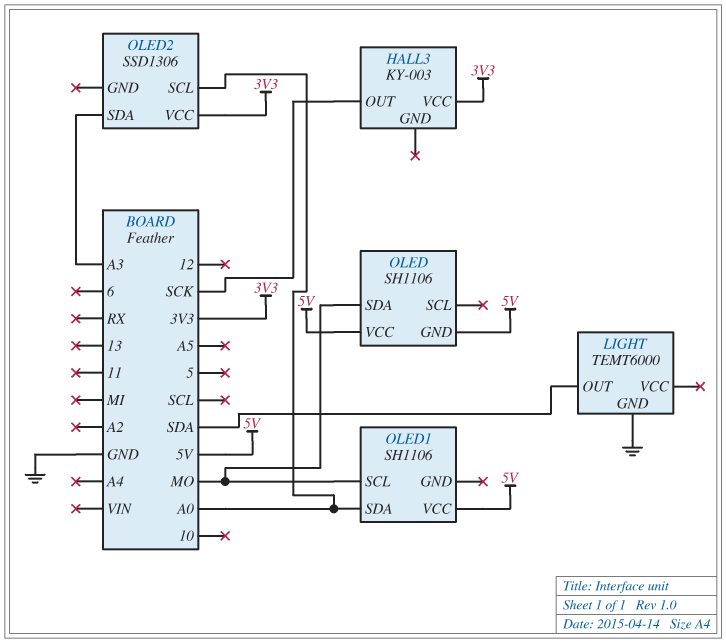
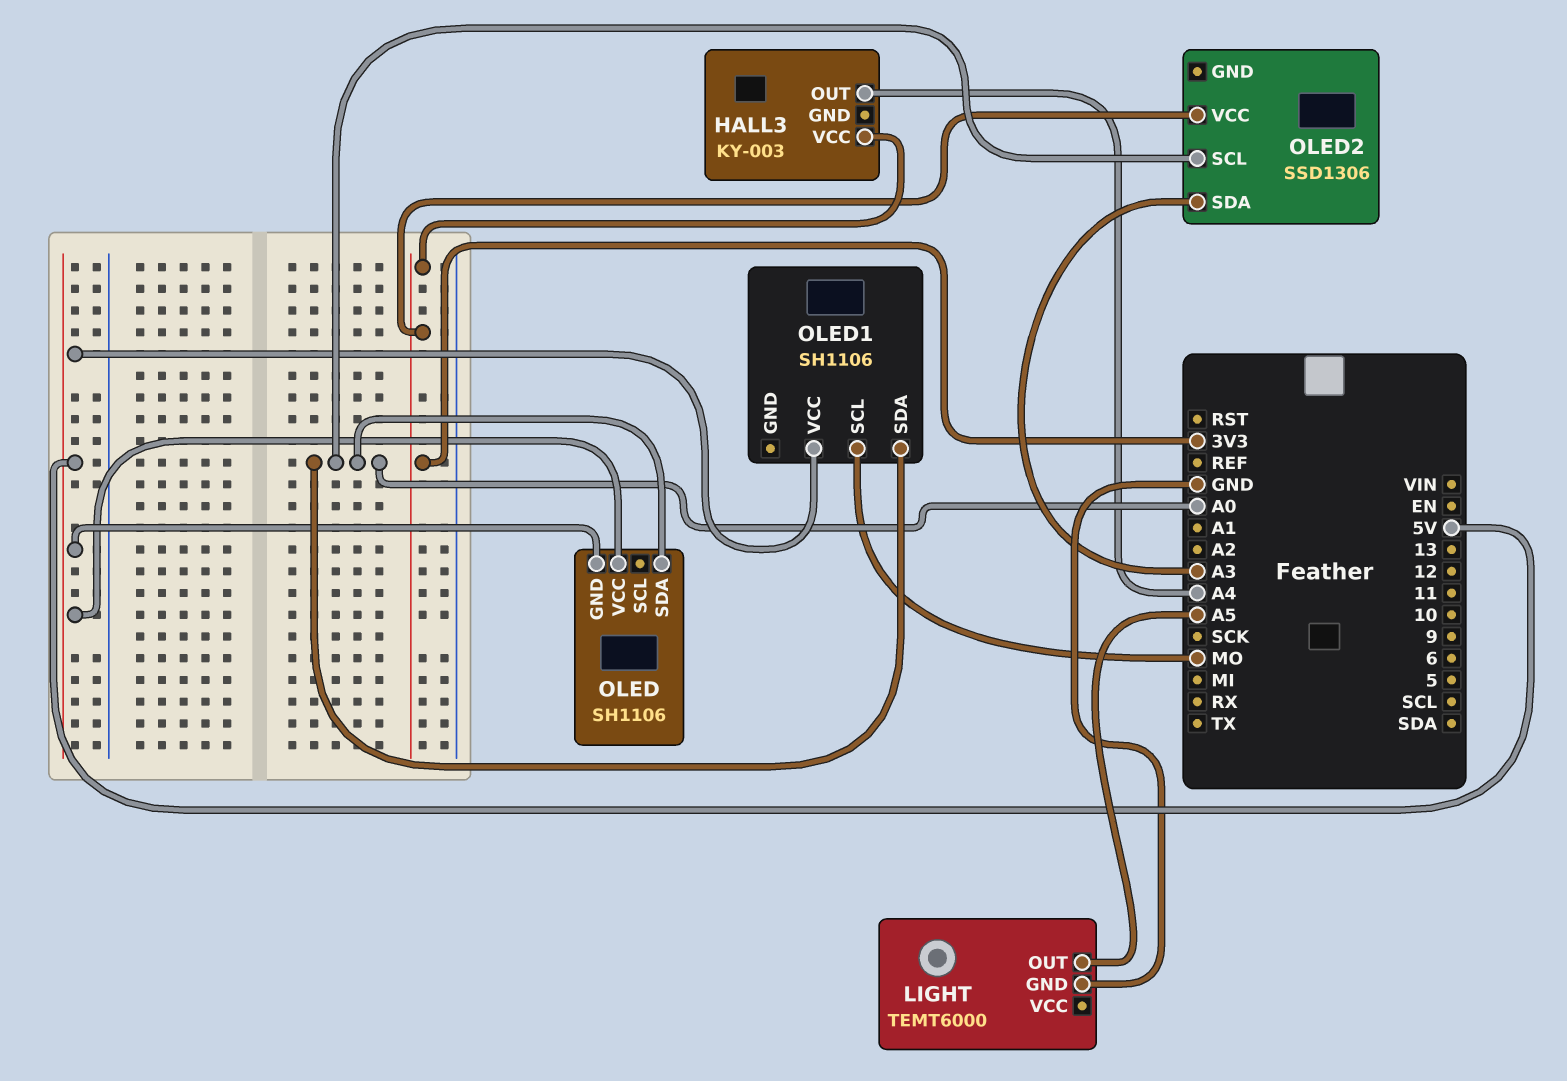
HALL3 pin OUT: SCK -> A4
LIGHT pin OUT: SDA -> A5
OLED pin SDA: MO -> A0

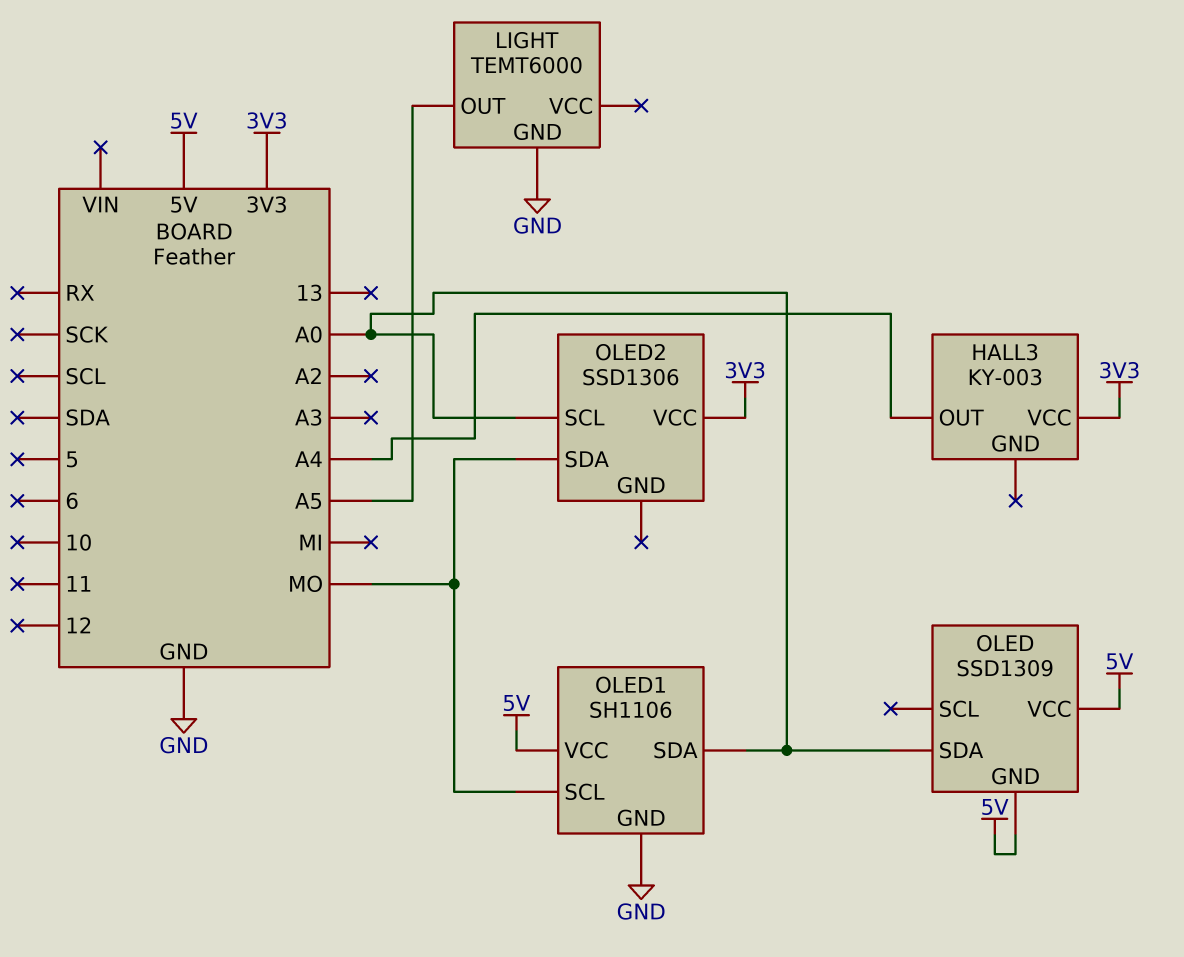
OLED: SH1106 -> SSD1309
OLED1 pin GND: none -> GND
OLED2 pin SDA: A3 -> MO

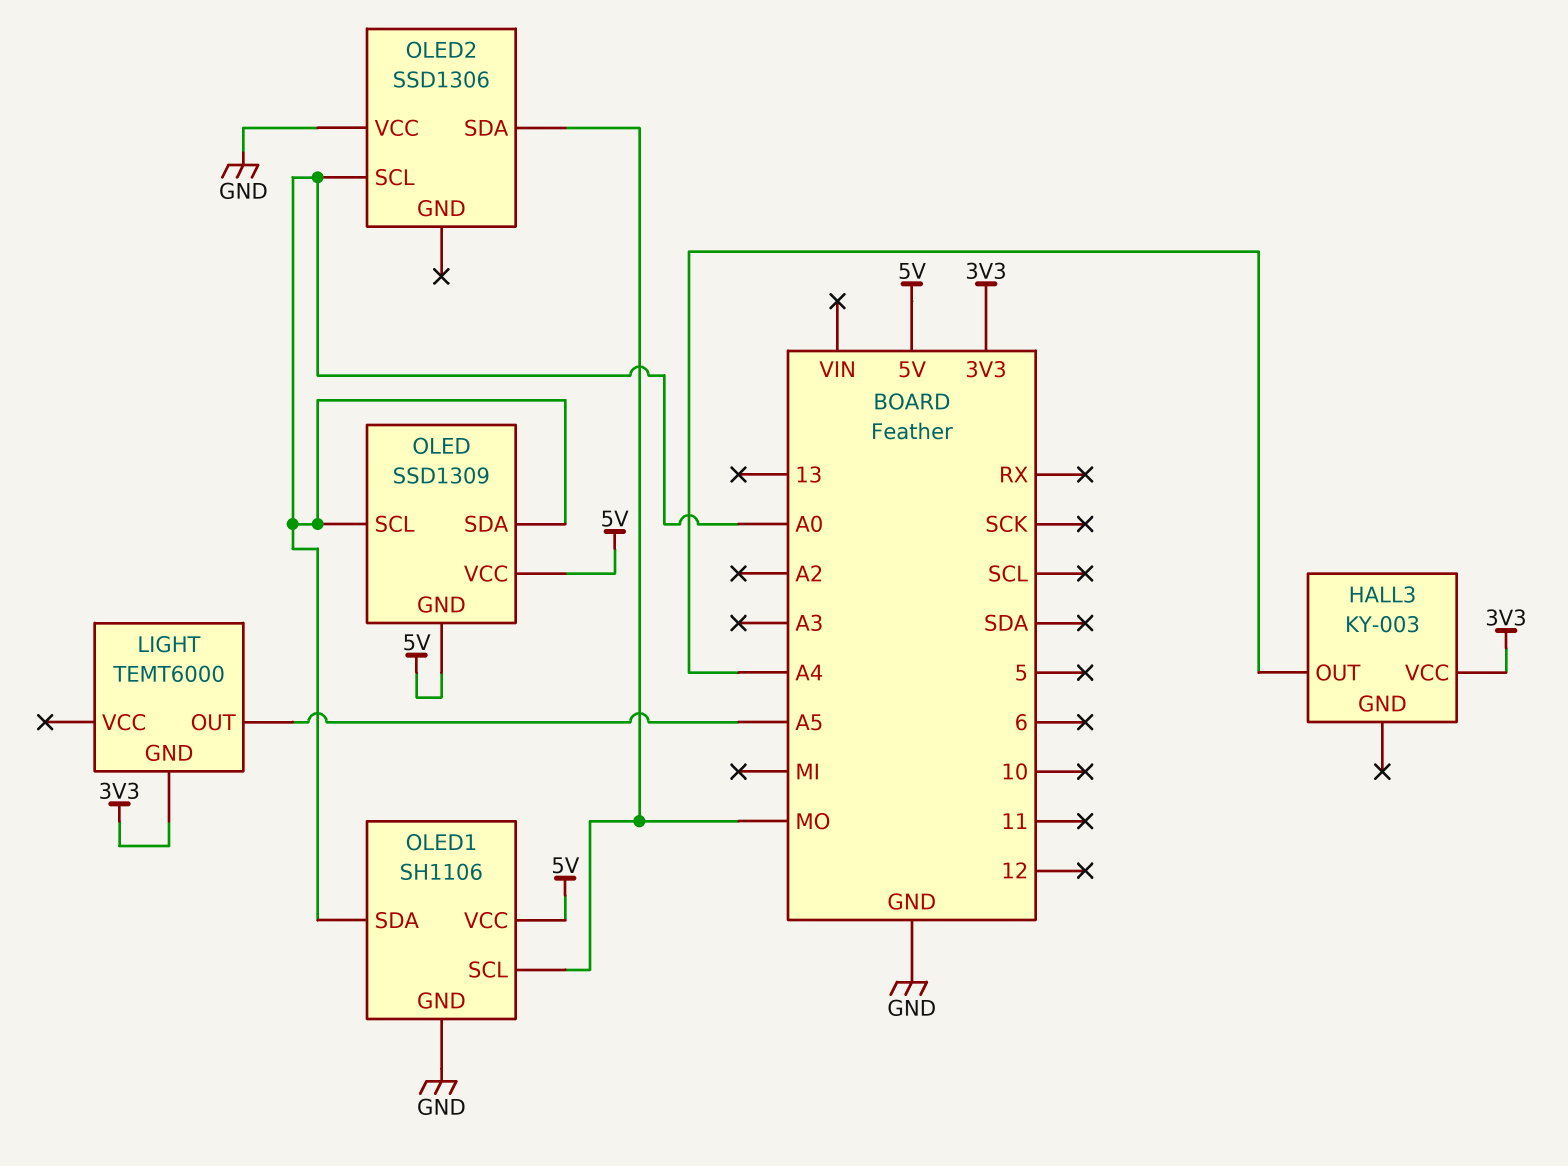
LIGHT pin GND: GND -> 3V3
OLED pin SCL: none -> A0
OLED2 pin VCC: 3V3 -> GND

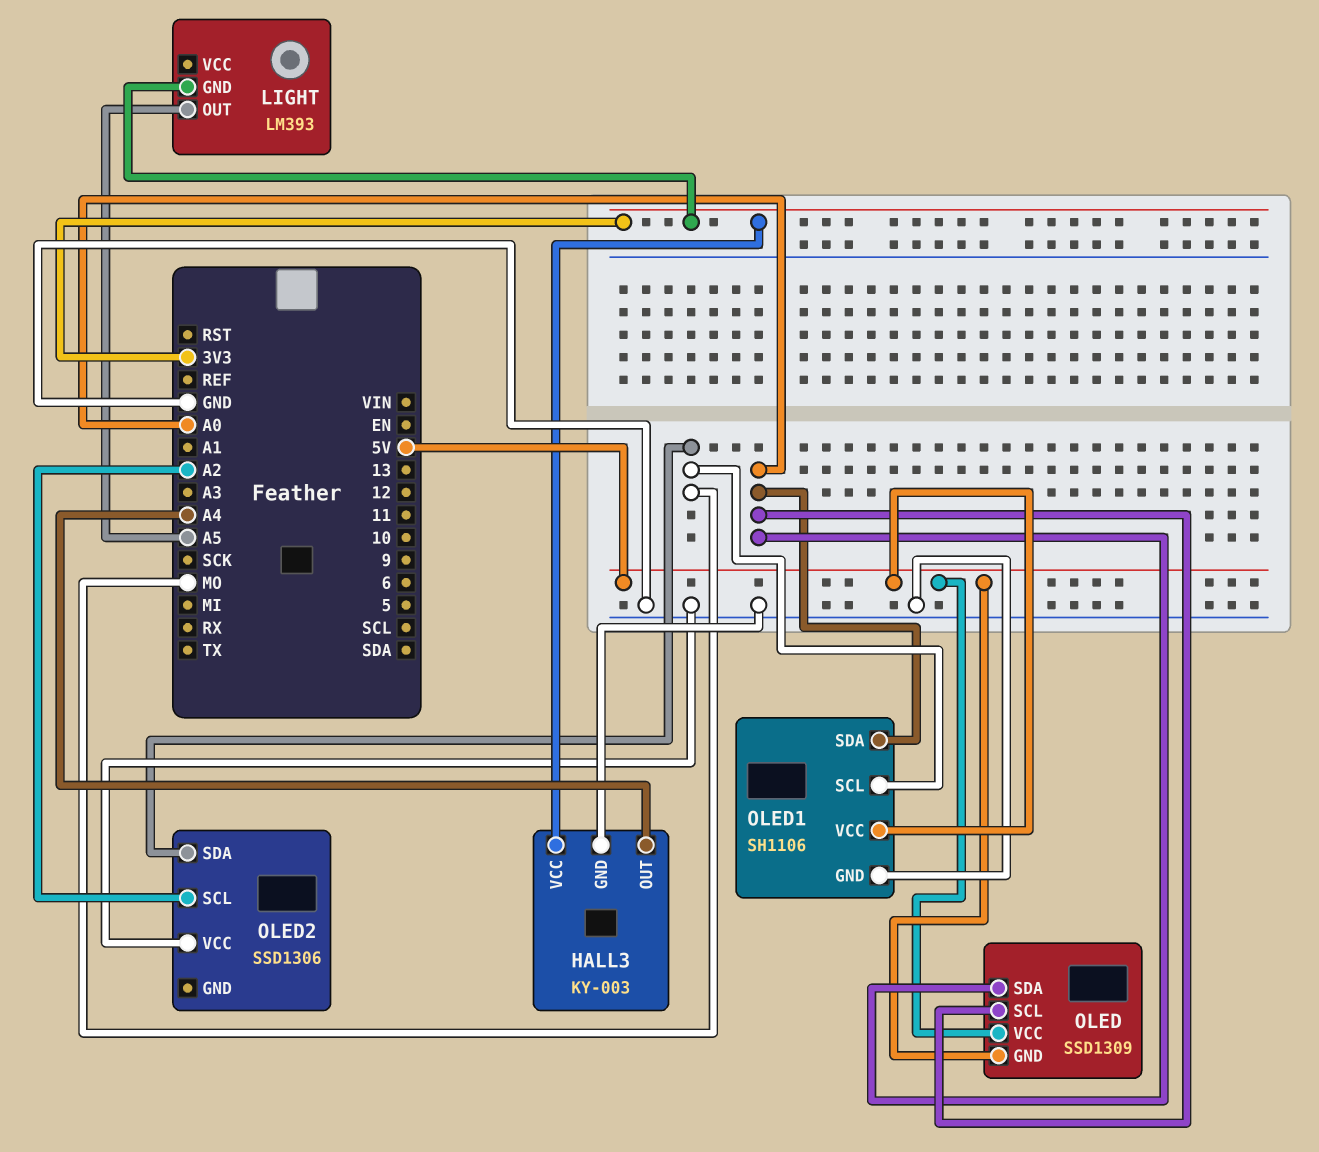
HALL3 pin GND: none -> GND
LIGHT: TEMT6000 -> LM393
OLED2 pin SCL: A0 -> A2

